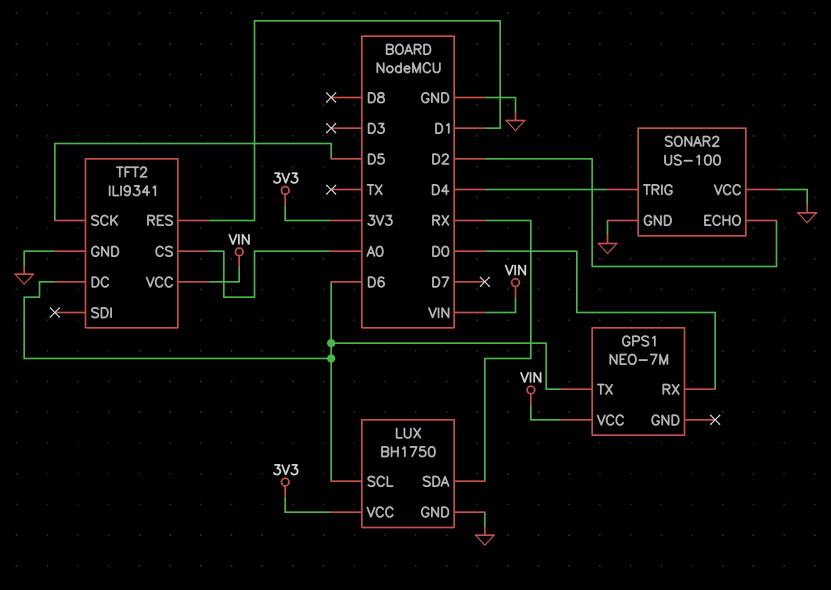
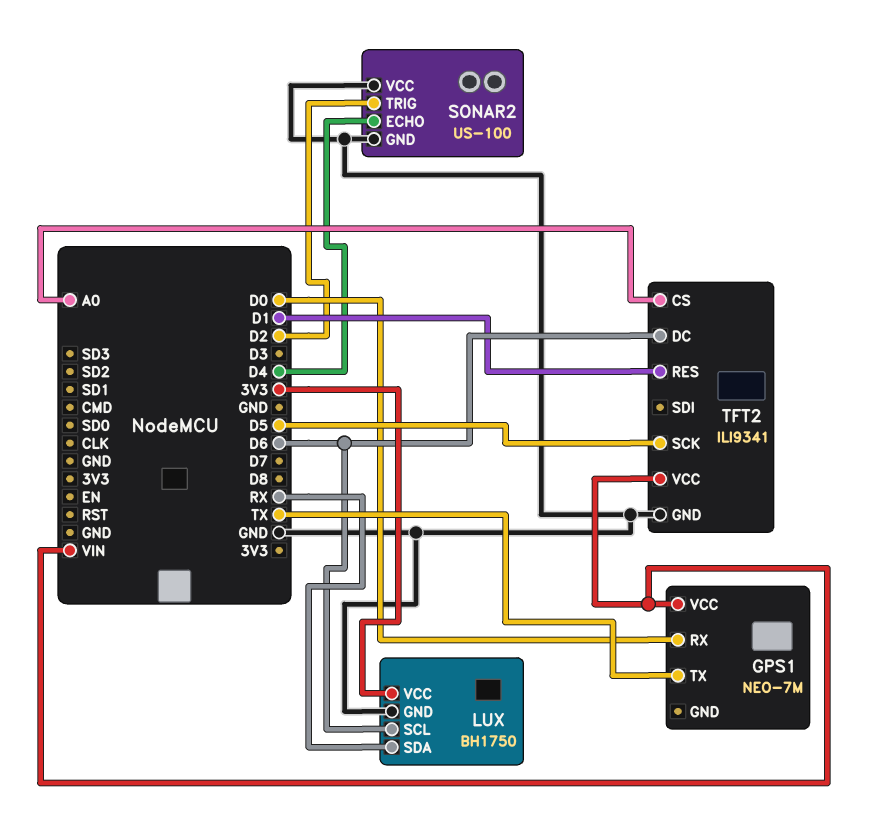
GPS1 pin TX: D6 -> TX
SONAR2 pin ECHO: D2 -> D4
SONAR2 pin TRIG: D4 -> D2

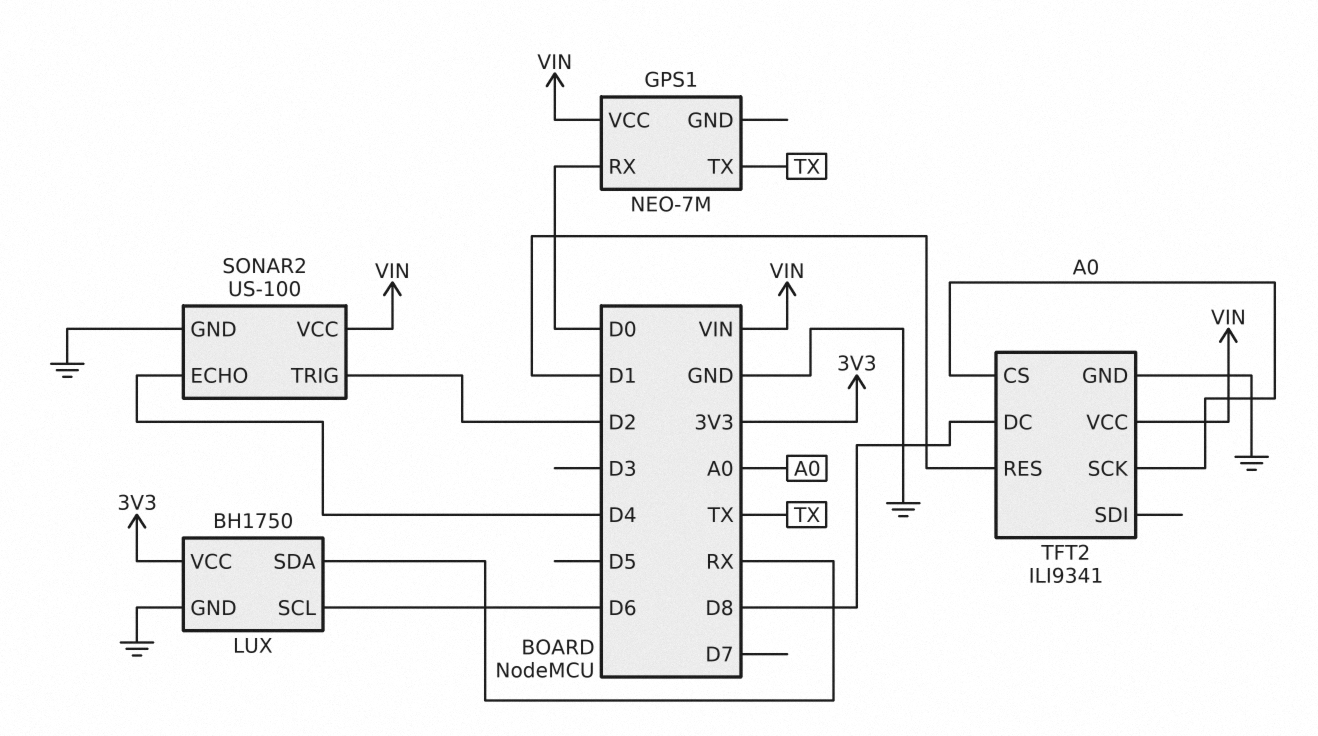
SONAR2 pin VCC: GND -> VIN
TFT2 pin DC: D6 -> D8
TFT2 pin SCK: D5 -> A0

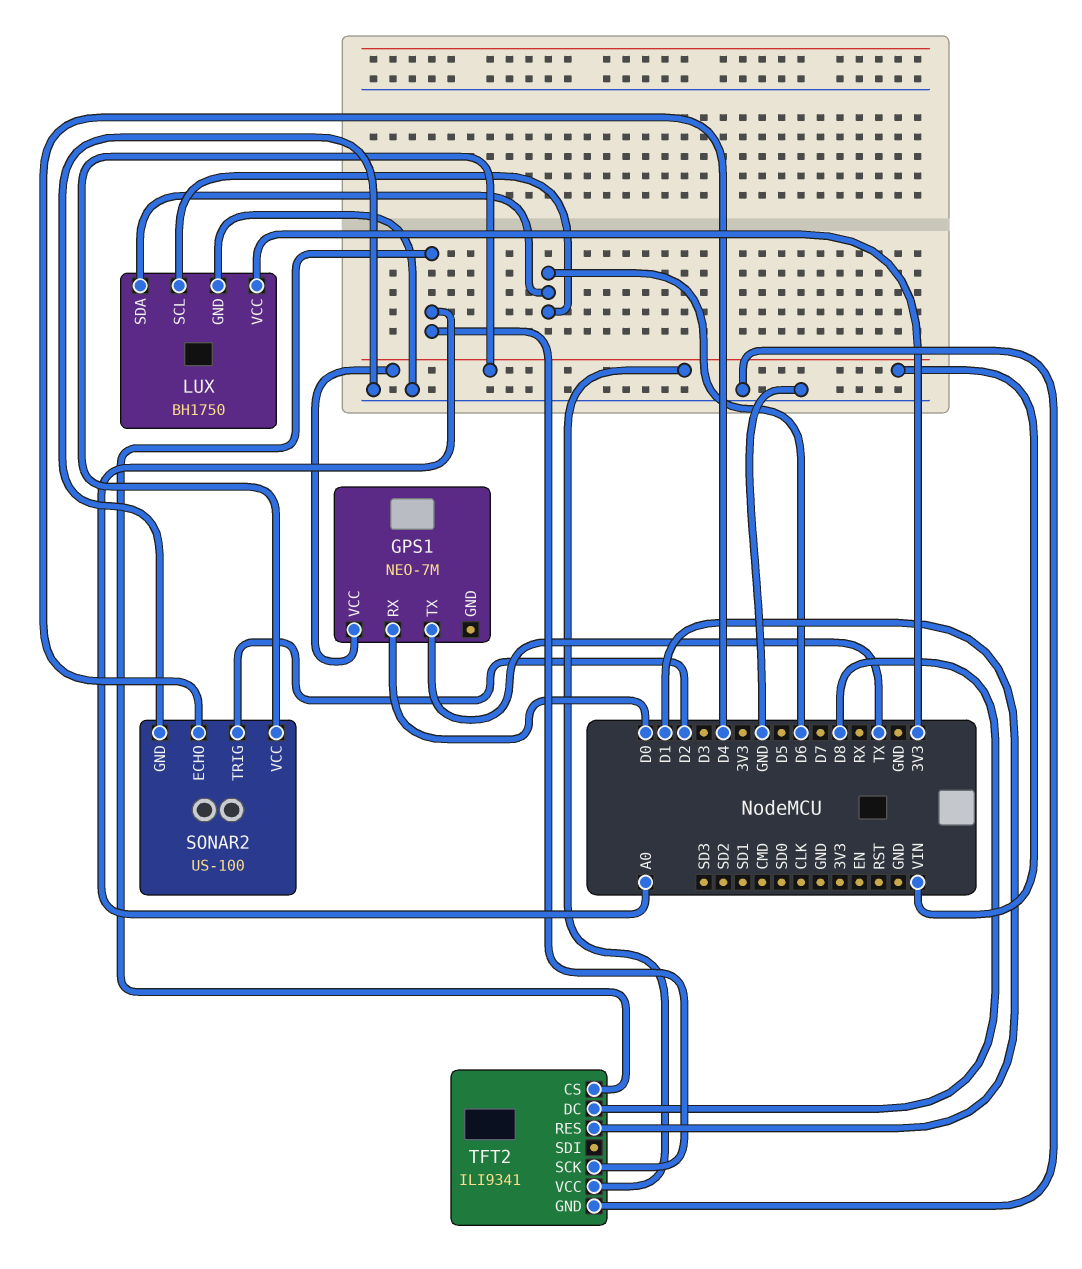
LUX pin SDA: RX -> D6

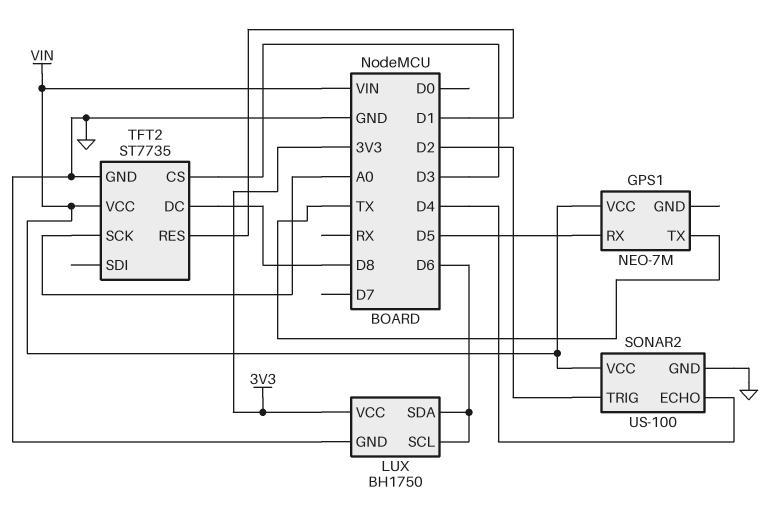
GPS1 pin RX: D0 -> D5
TFT2: ILI9341 -> ST7735
TFT2 pin CS: A0 -> D3

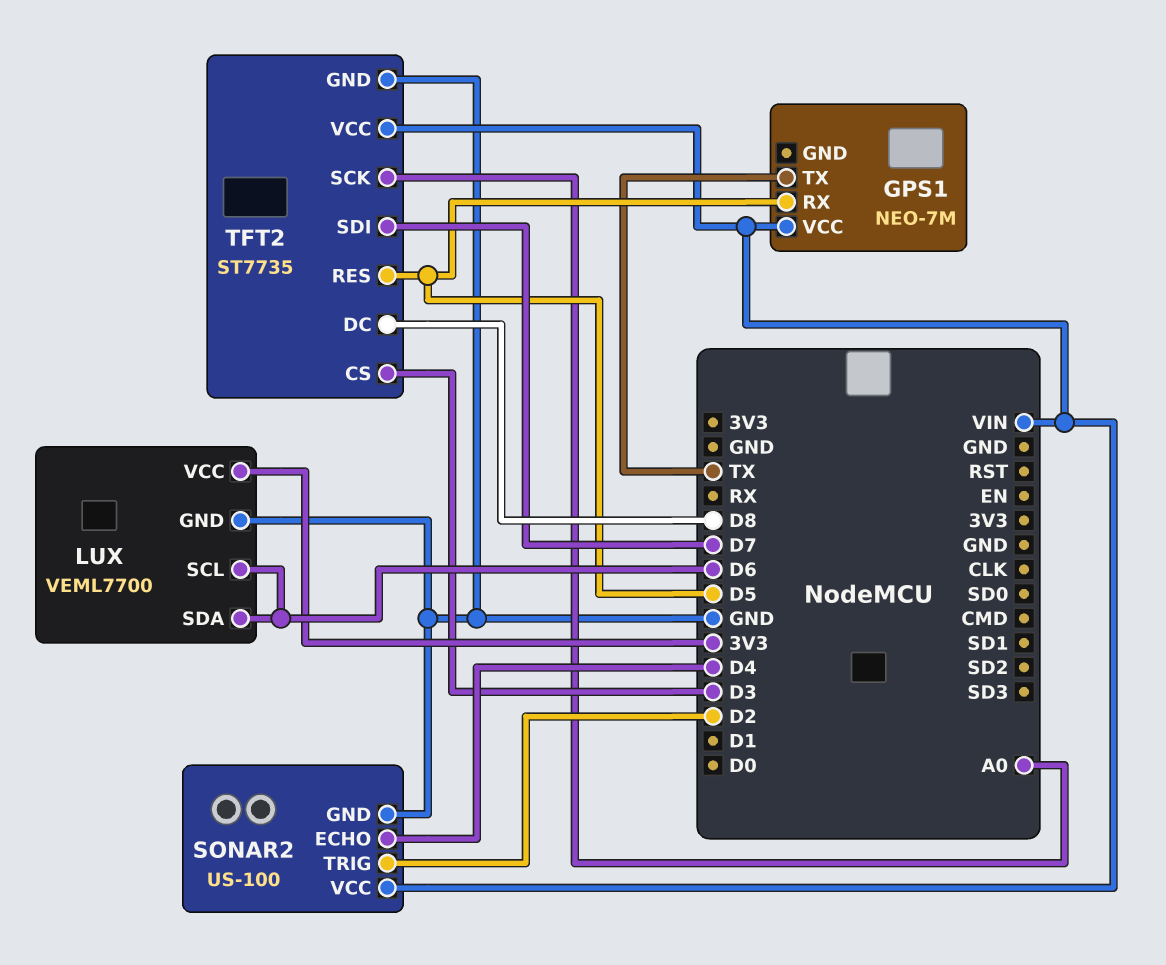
LUX: BH1750 -> VEML7700
TFT2 pin RES: D1 -> D5
TFT2 pin SDI: none -> D7

